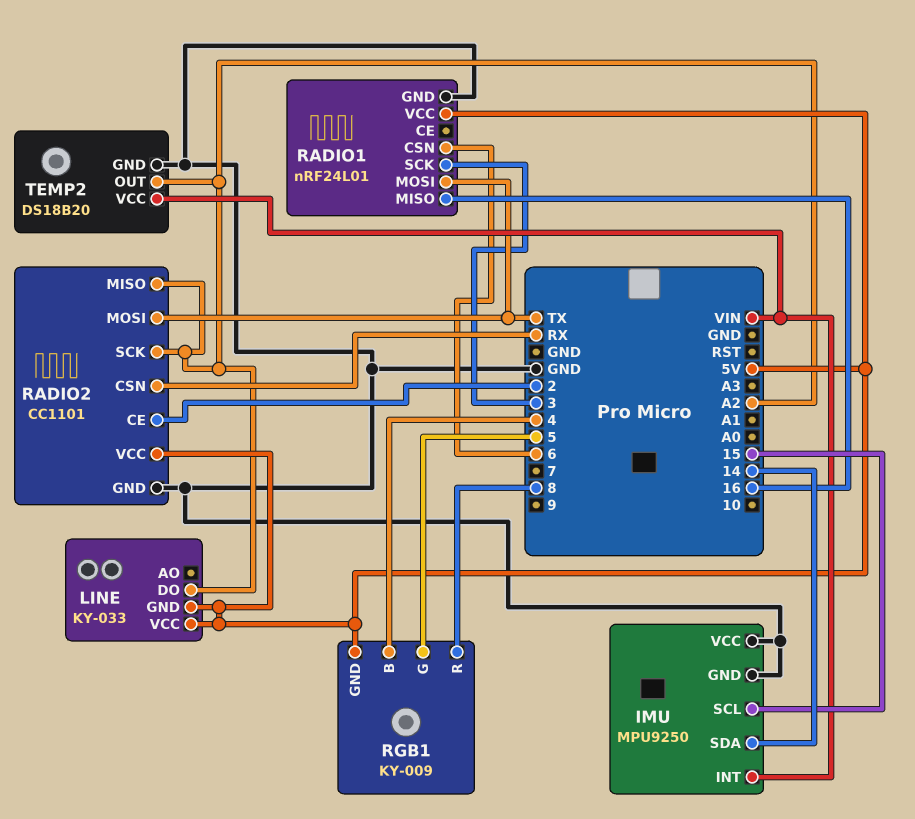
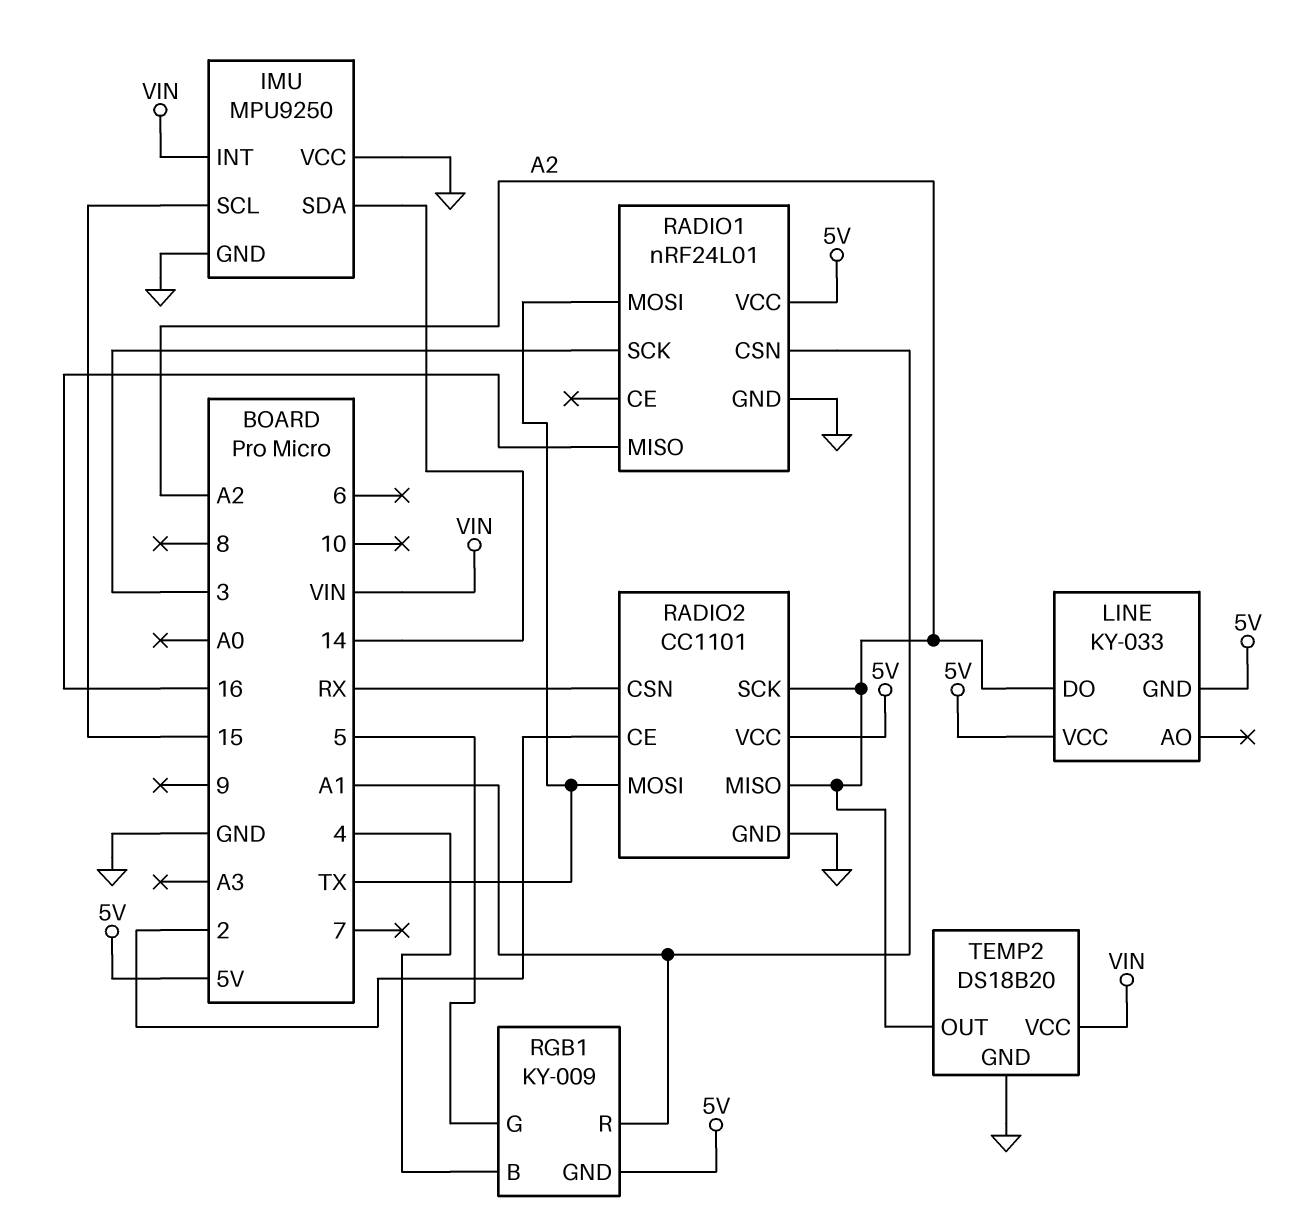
RADIO1 pin CSN: 6 -> A1
RGB1 pin R: 8 -> A1

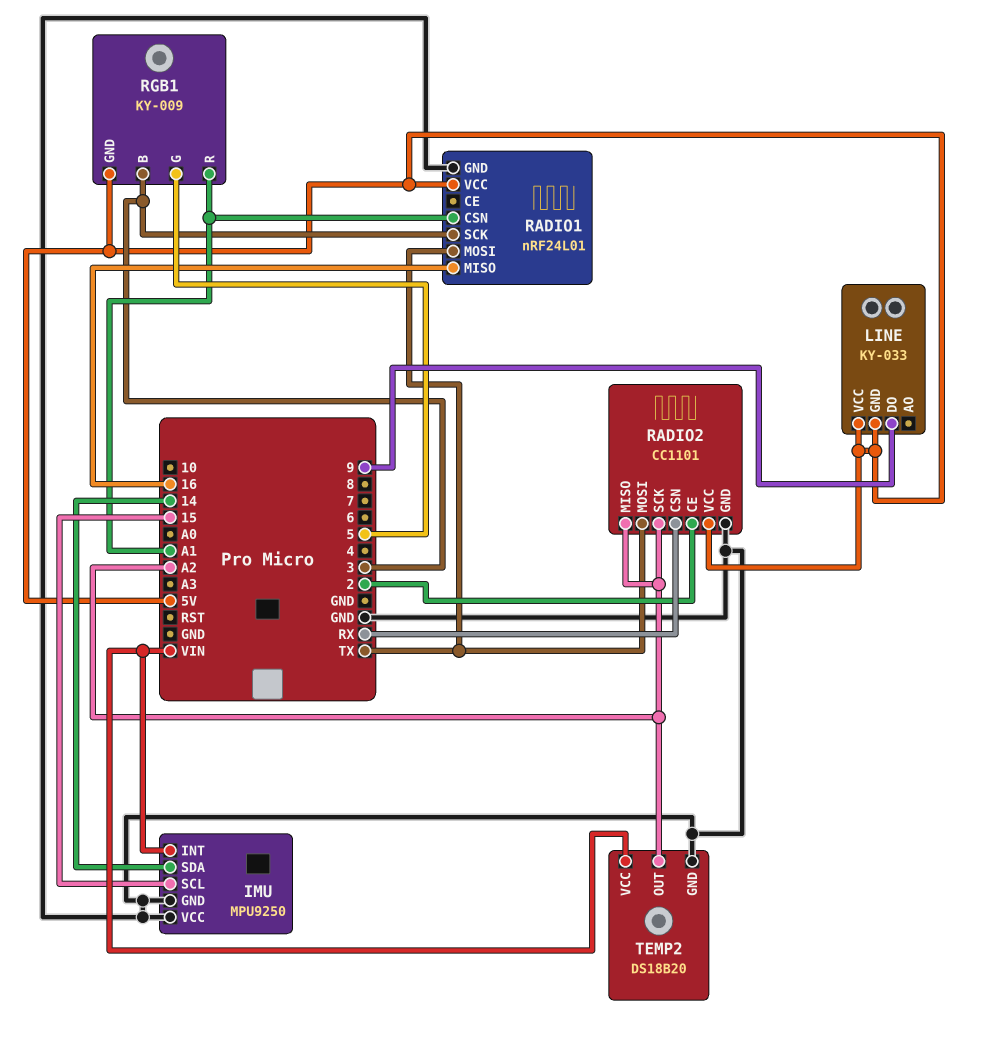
LINE pin DO: A2 -> 9
RGB1 pin B: 4 -> 3

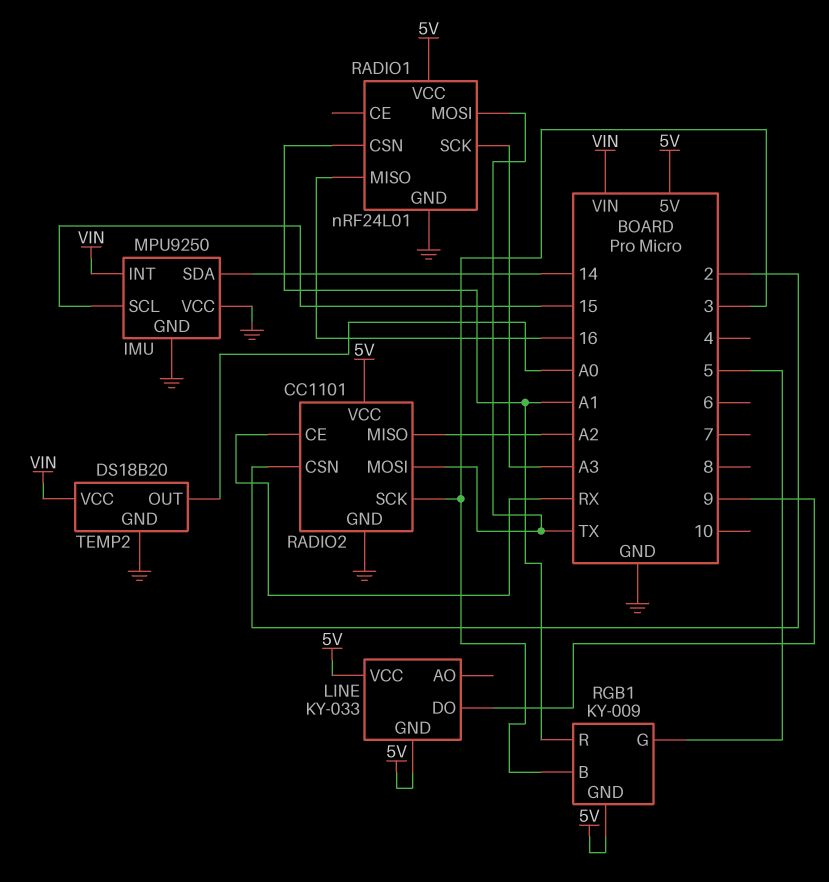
RADIO1 pin SCK: 3 -> A3
RADIO2 pin CE: 2 -> RX
RADIO2 pin CSN: RX -> 2
RADIO2 pin SCK: A2 -> 3
TEMP2 pin OUT: A2 -> A0

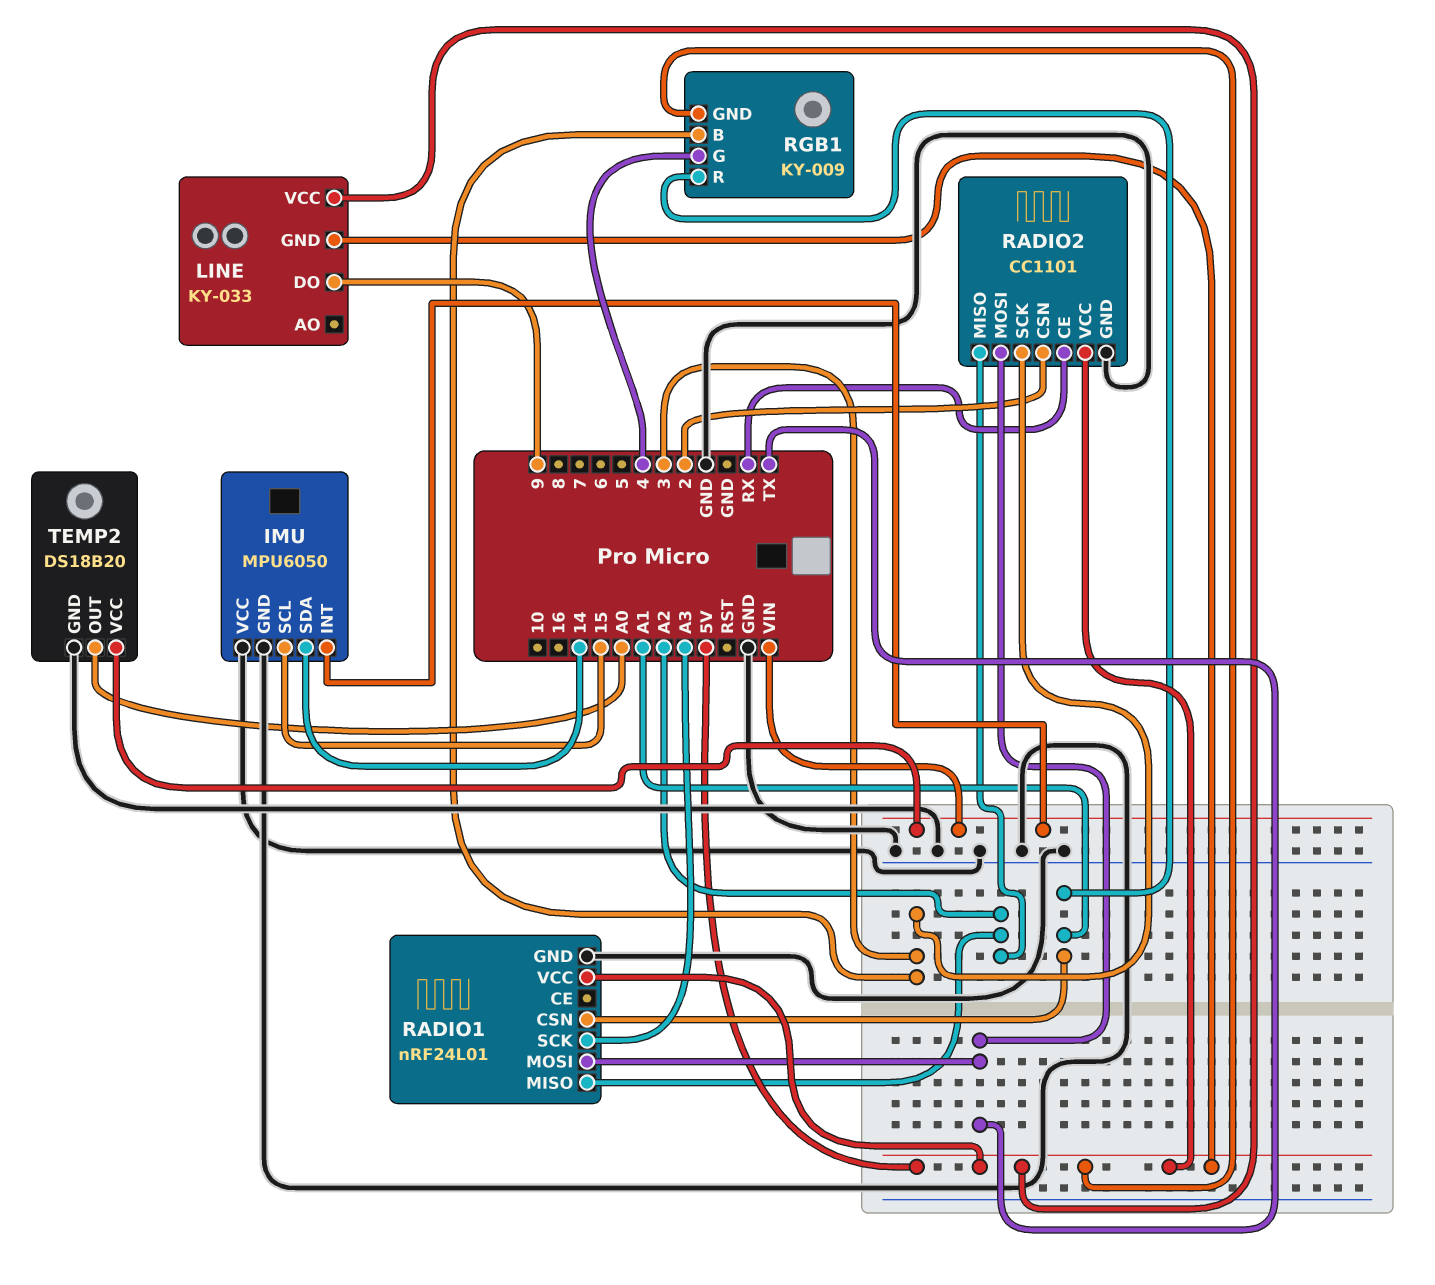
IMU: MPU9250 -> MPU6050
RADIO1 pin MISO: 16 -> A2
RGB1 pin G: 5 -> 4

